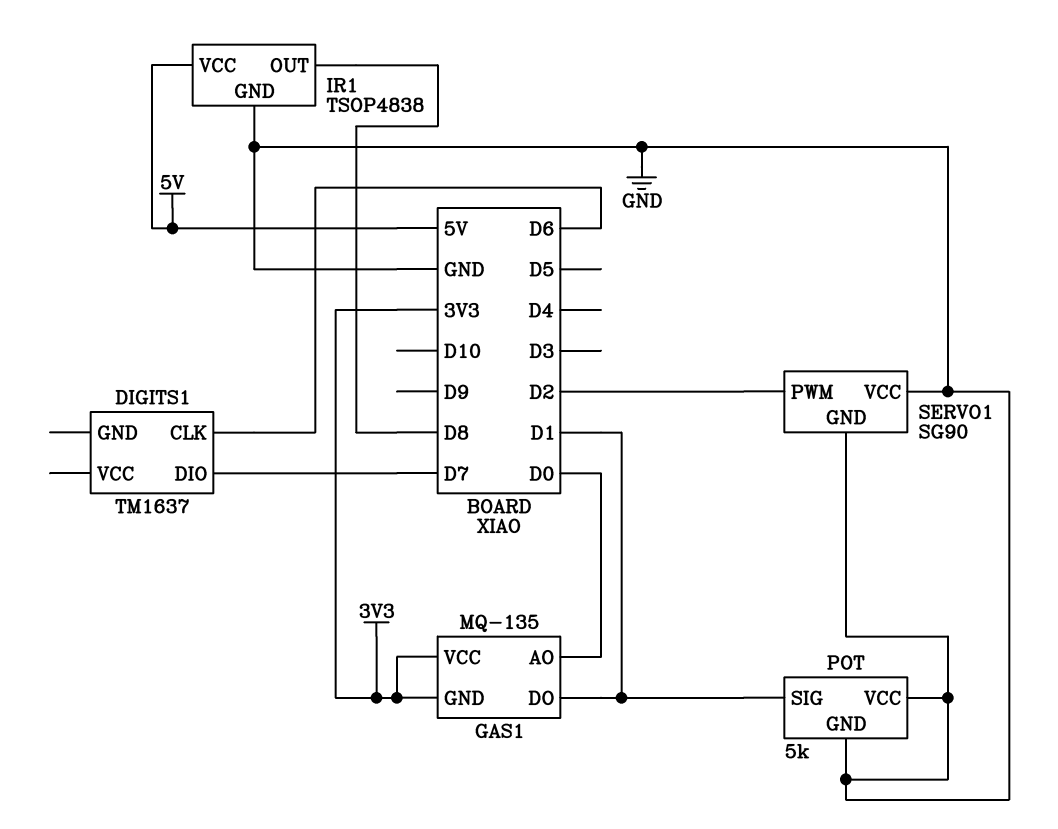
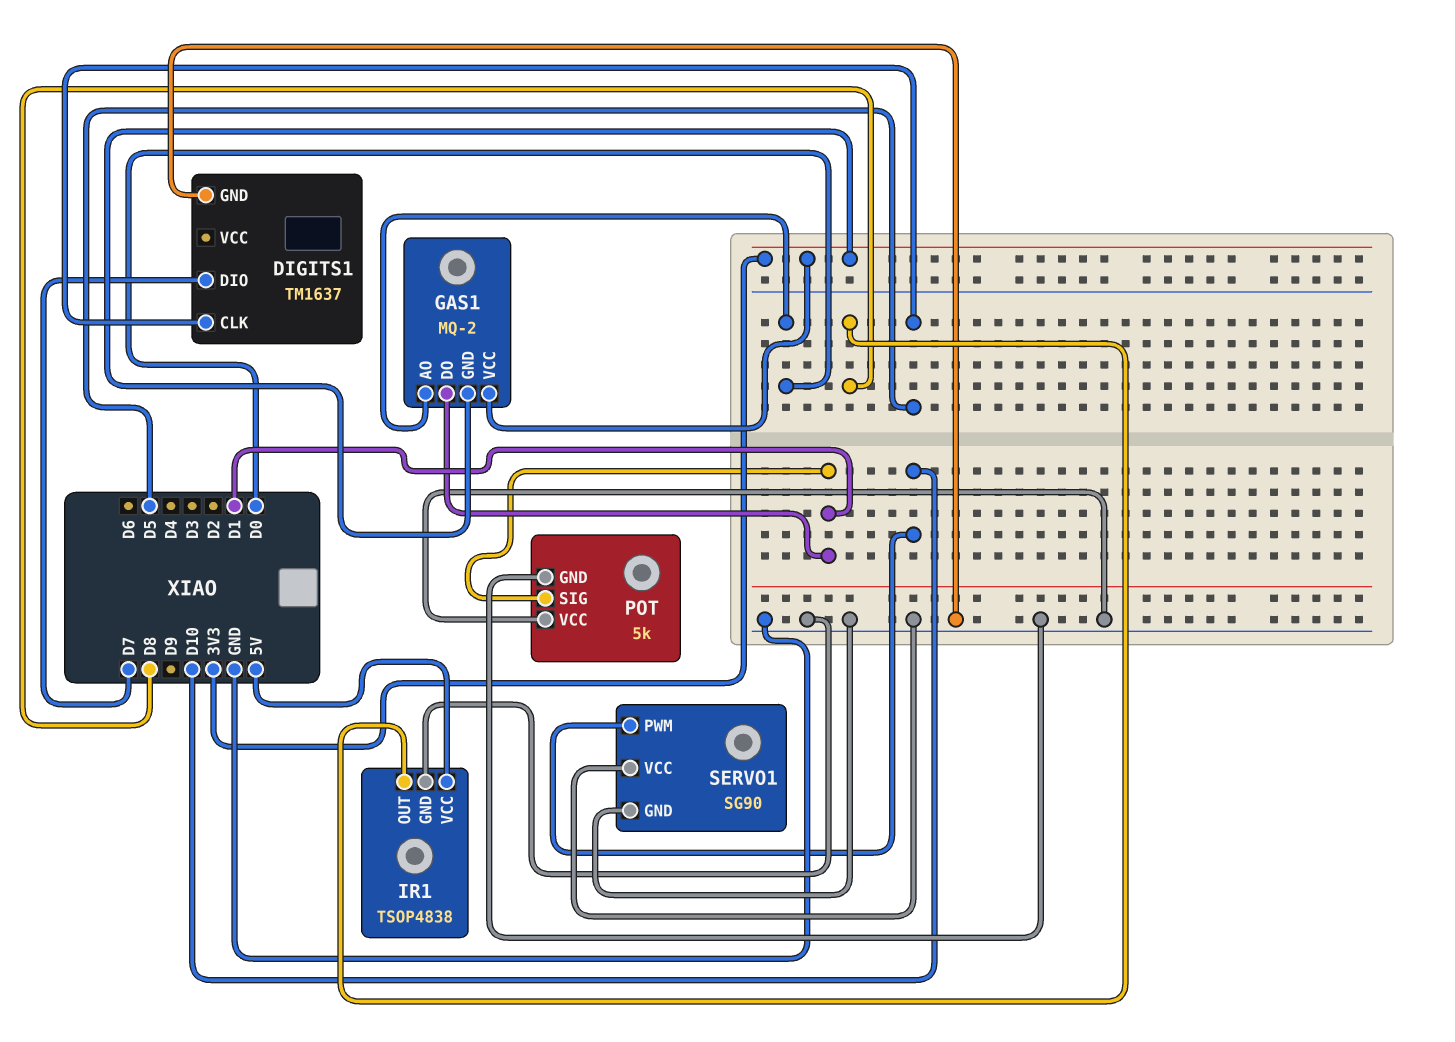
DIGITS1 pin CLK: D6 -> D5
DIGITS1 pin GND: none -> GND
GAS1: MQ-135 -> MQ-2
SERVO1 pin PWM: D2 -> D10

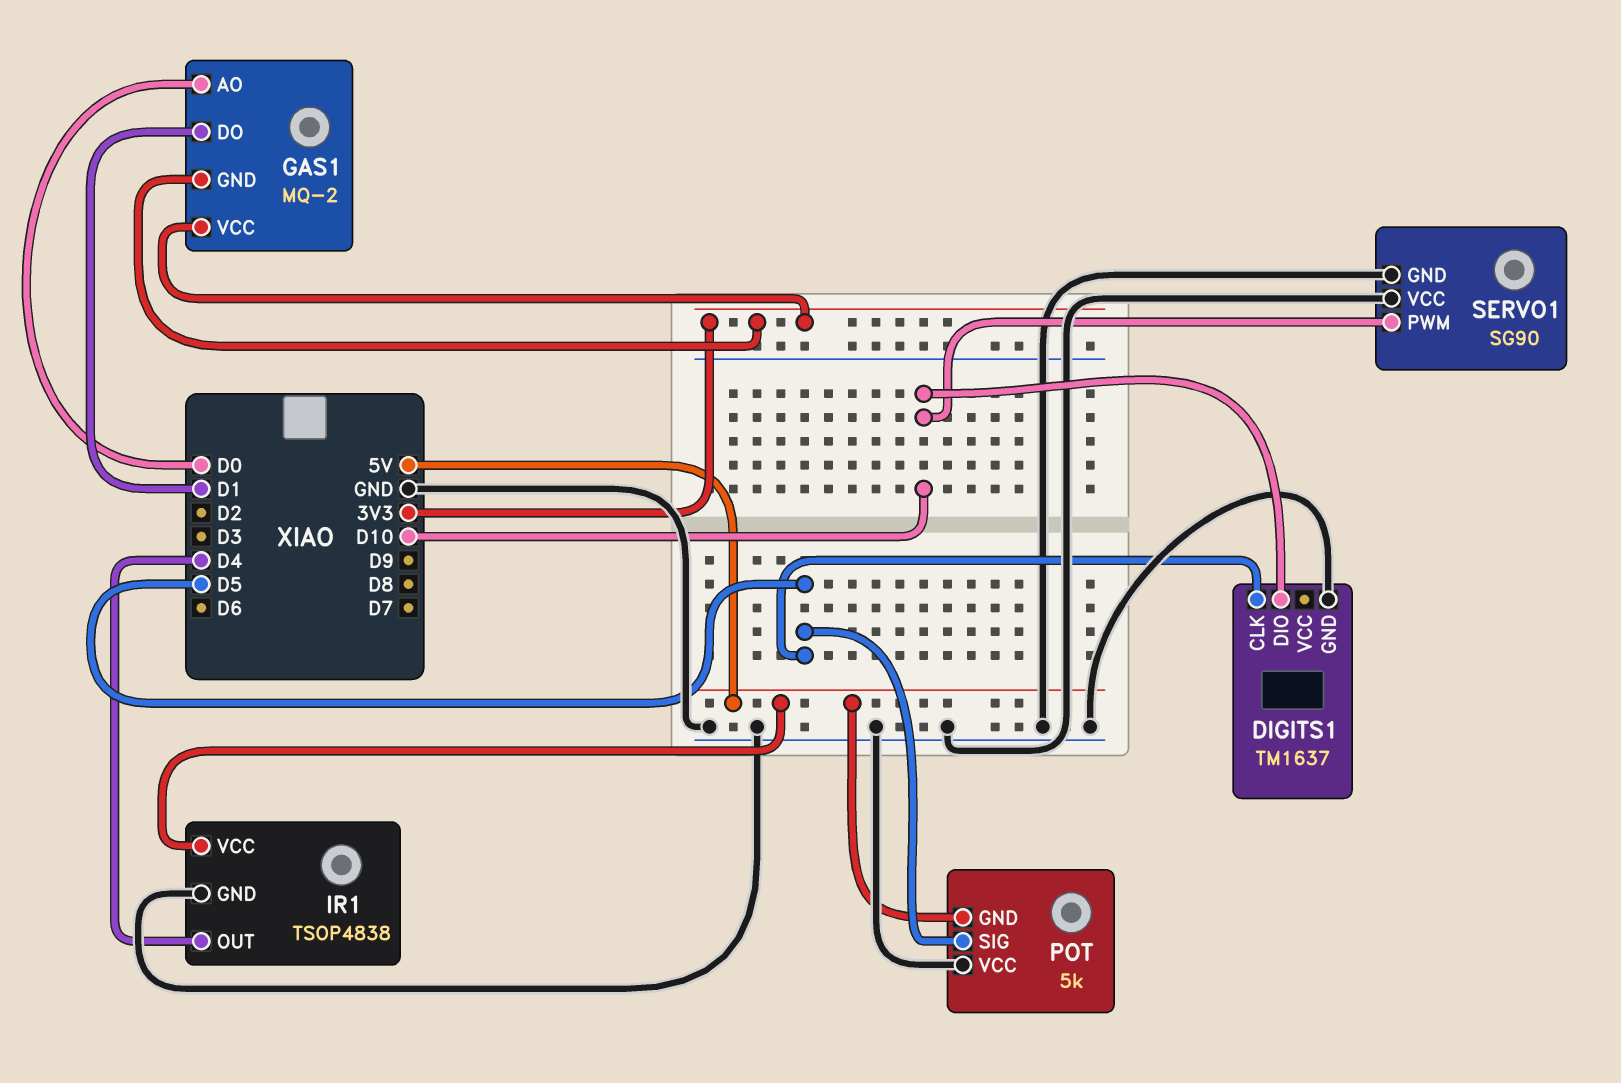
DIGITS1 pin DIO: D7 -> D10
IR1 pin OUT: D8 -> D4
POT pin GND: GND -> 5V
POT pin SIG: D1 -> D5

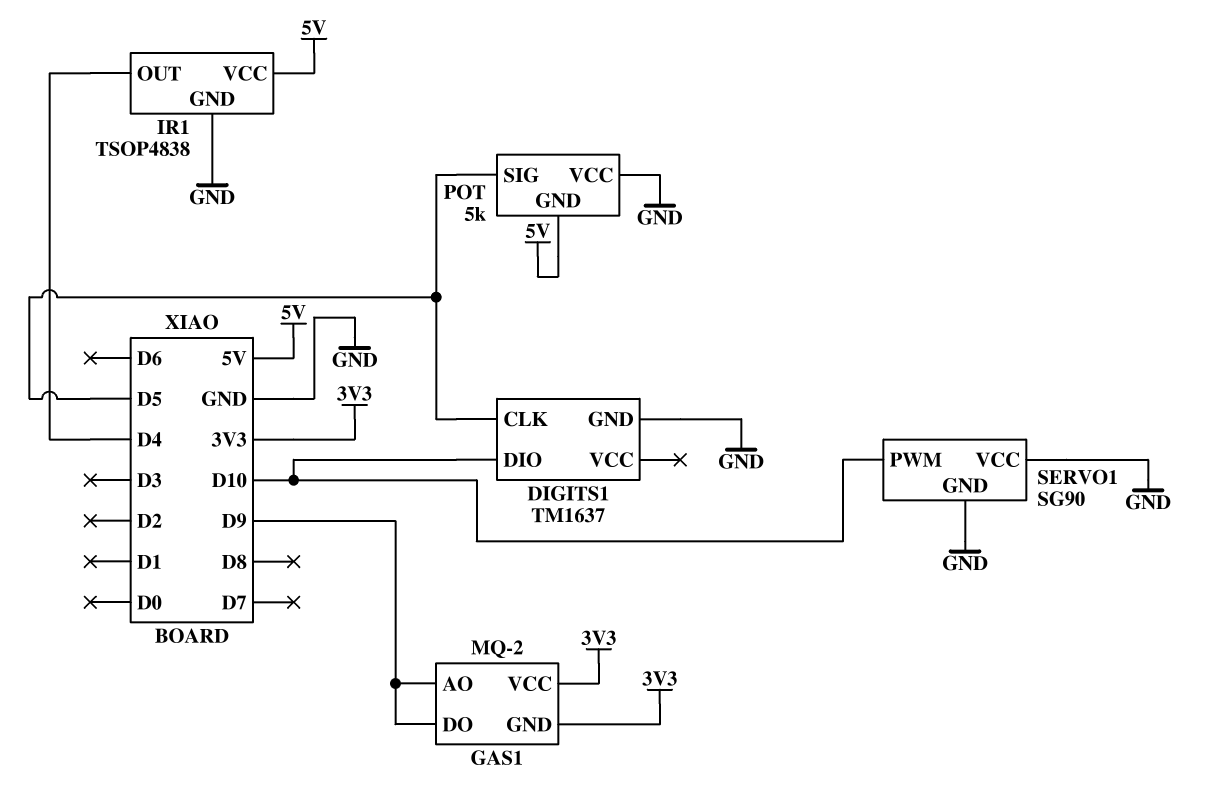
GAS1 pin AO: D0 -> D9
GAS1 pin DO: D1 -> D9

